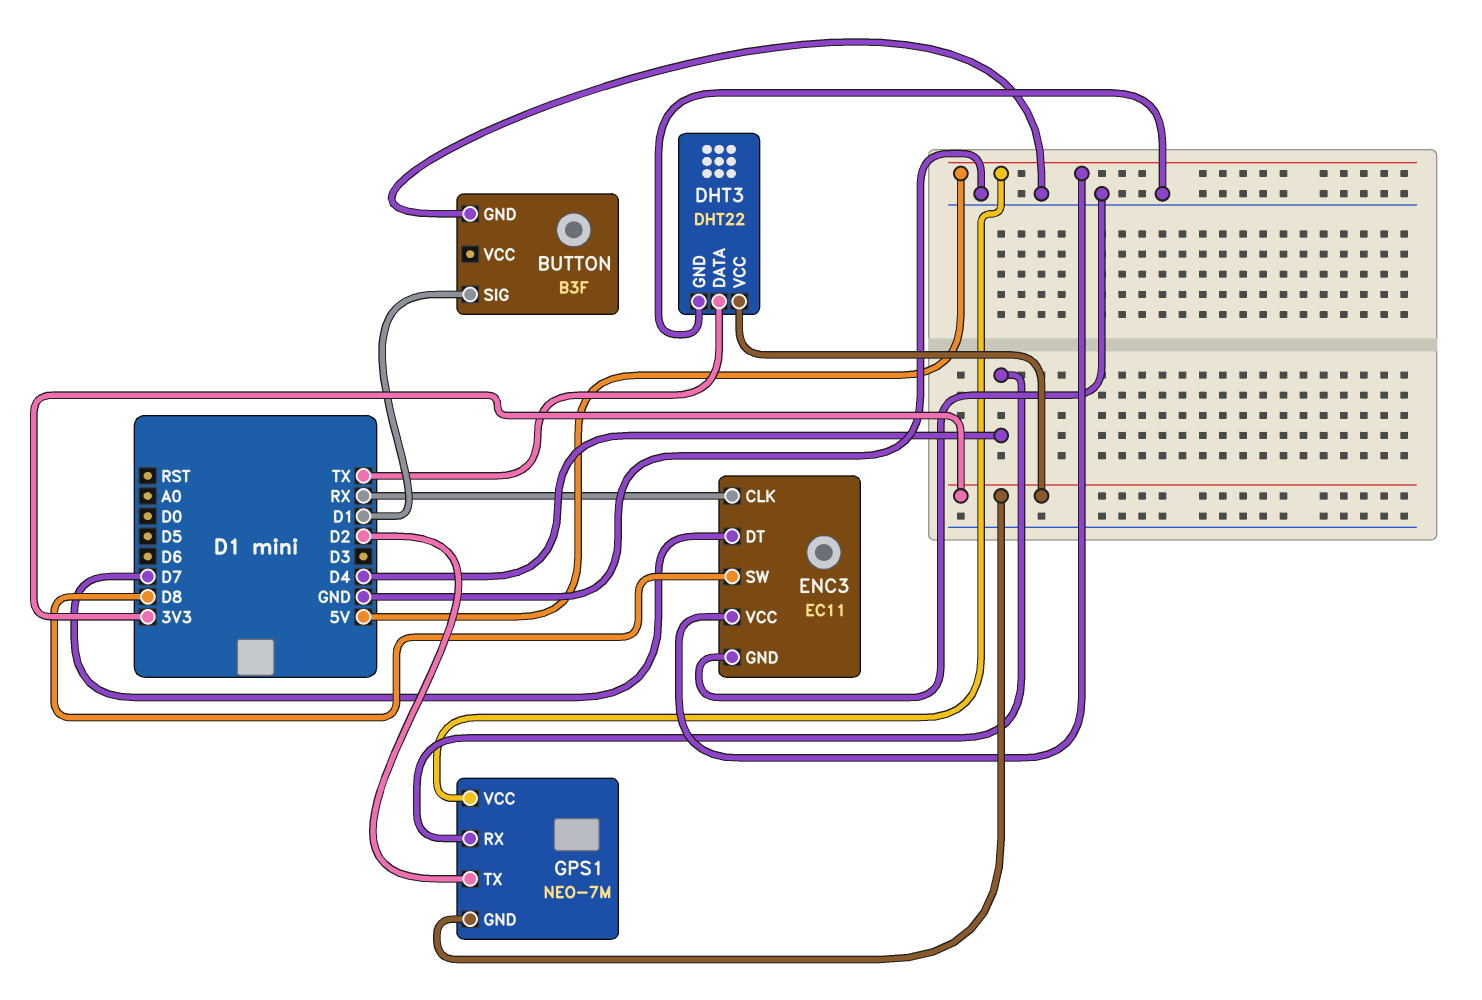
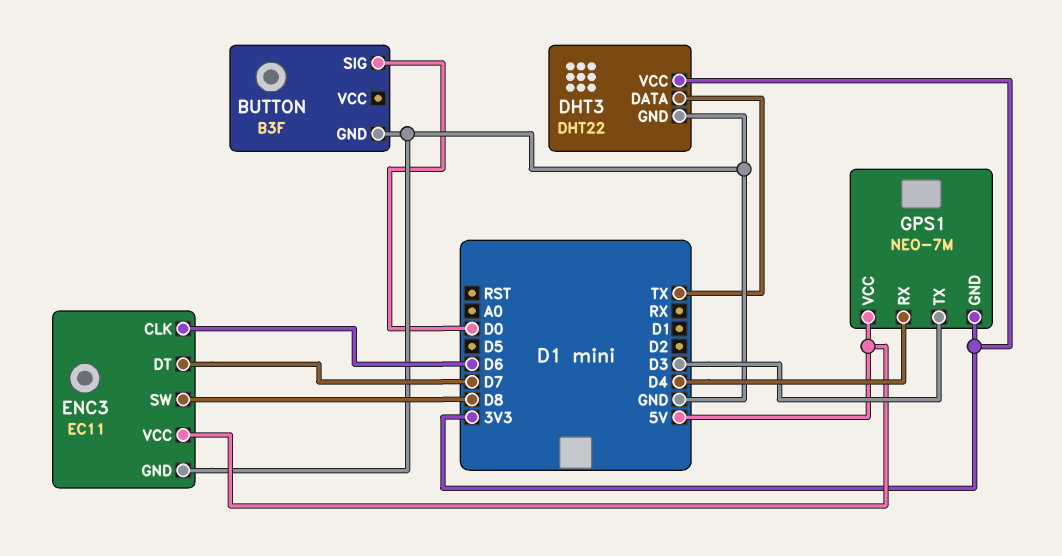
BUTTON pin SIG: D1 -> D0
ENC3 pin CLK: RX -> D6
GPS1 pin TX: D2 -> D3

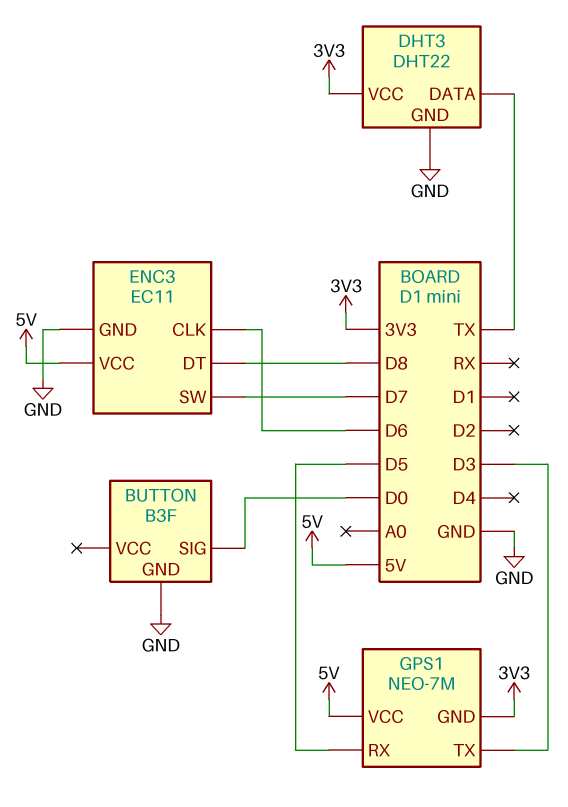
ENC3 pin DT: D7 -> D8
ENC3 pin SW: D8 -> D7
GPS1 pin RX: D4 -> D5

